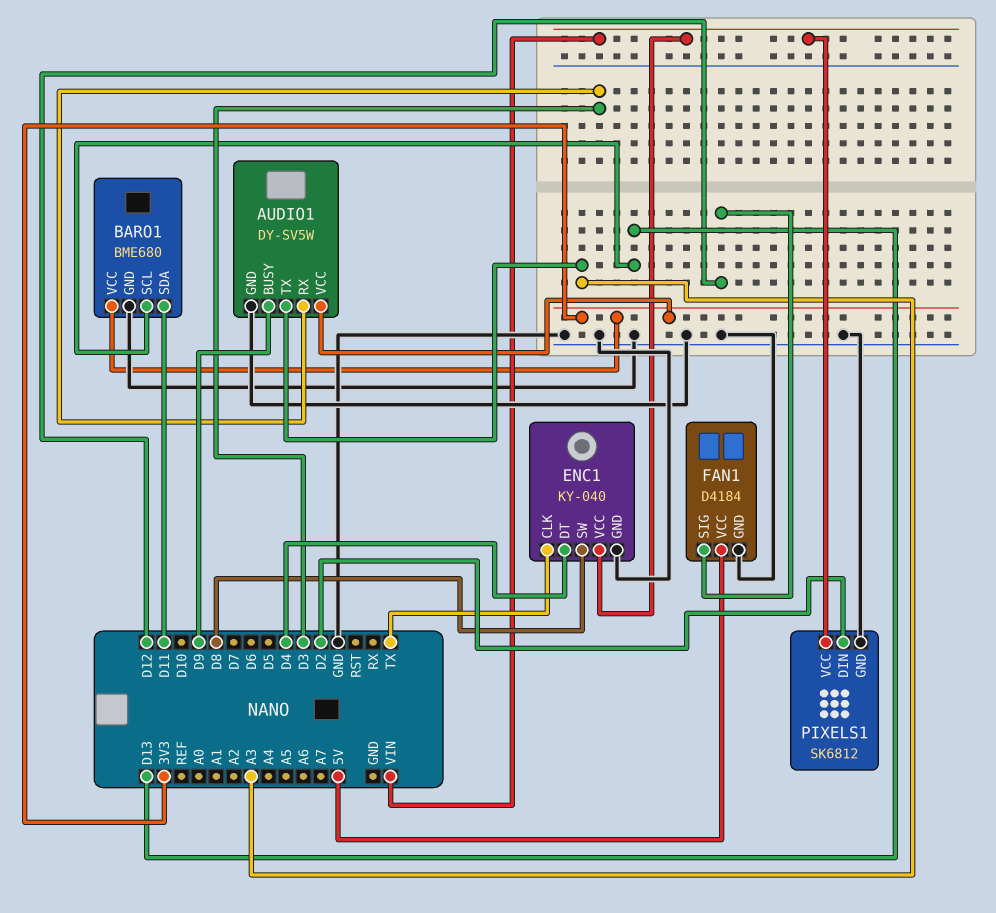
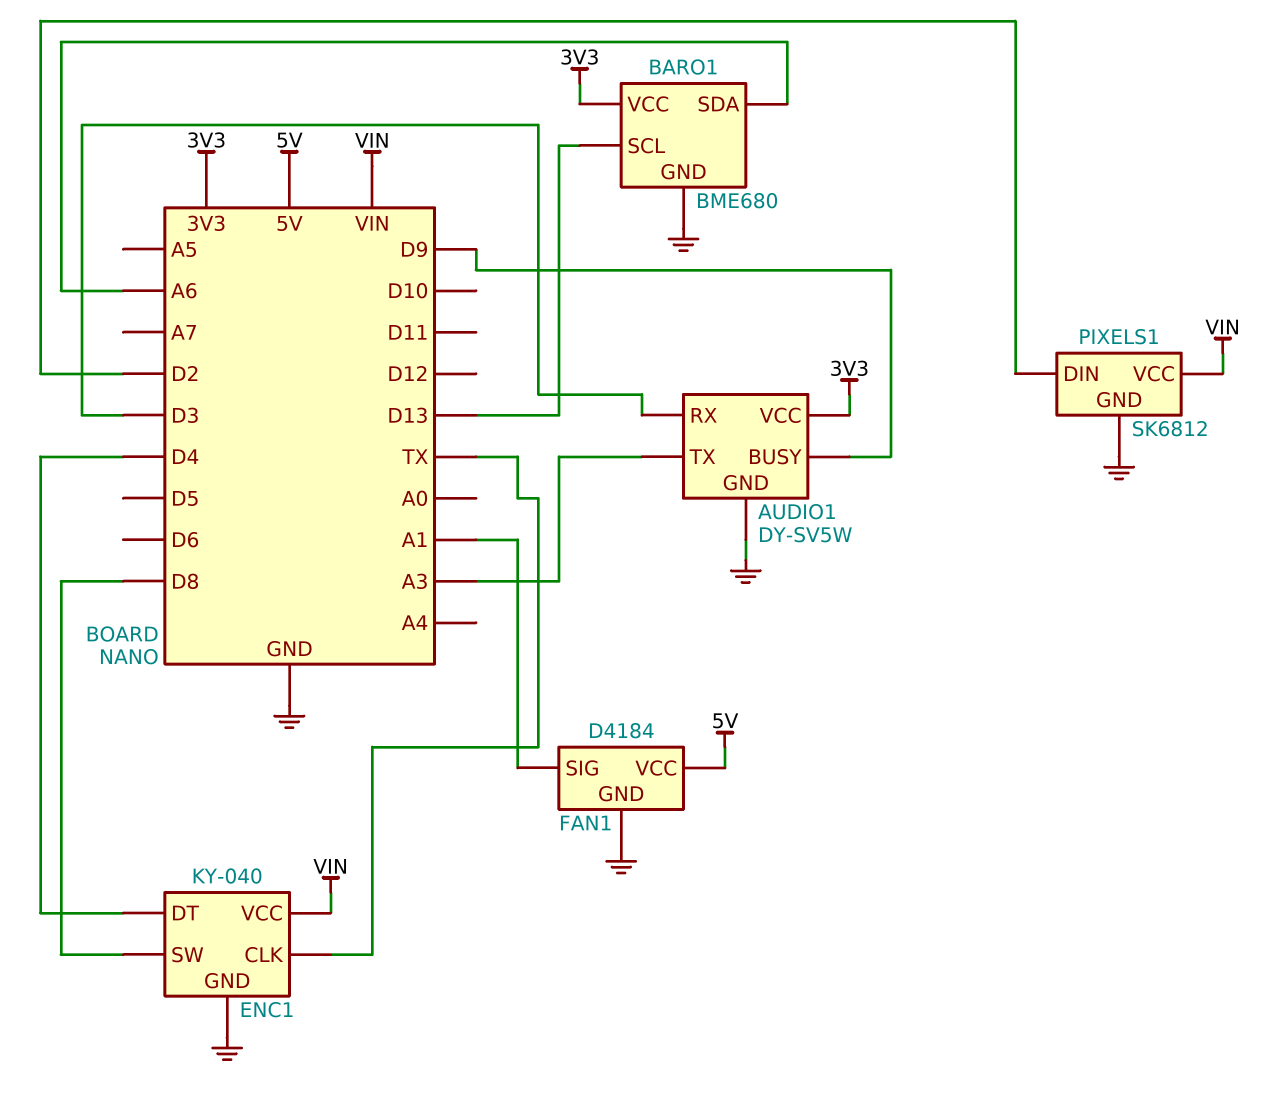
BARO1 pin SDA: D11 -> A6
FAN1 pin SIG: D12 -> A1

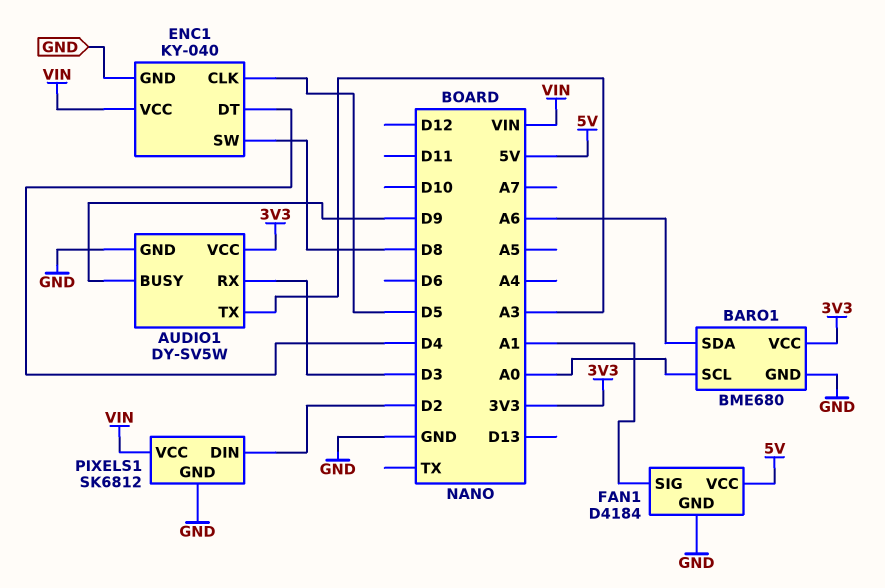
BARO1 pin SCL: D13 -> A0
ENC1 pin CLK: TX -> D5

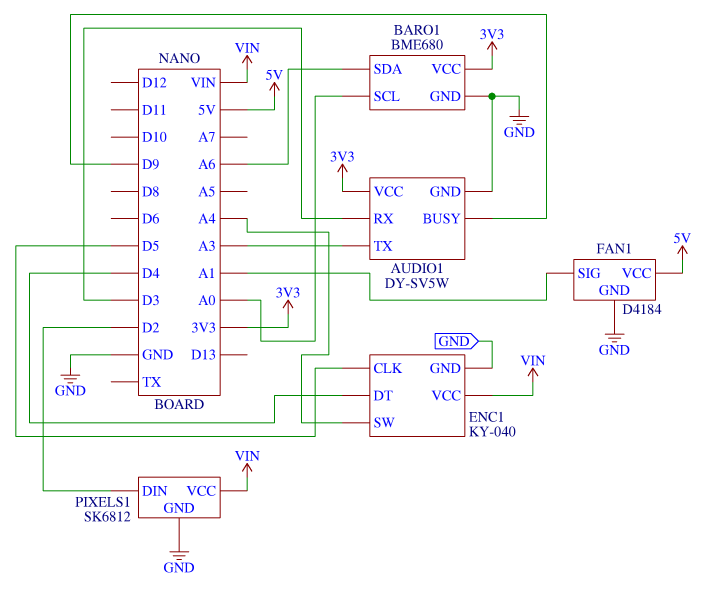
ENC1 pin SW: D8 -> A4

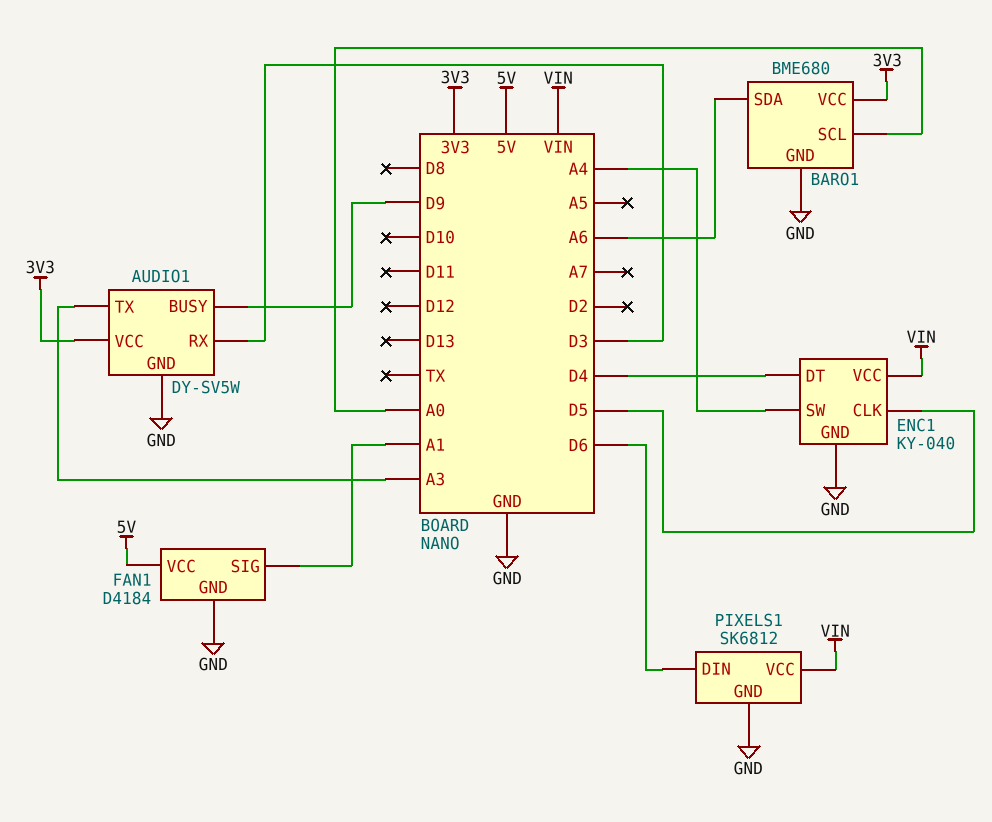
PIXELS1 pin DIN: D2 -> D6

